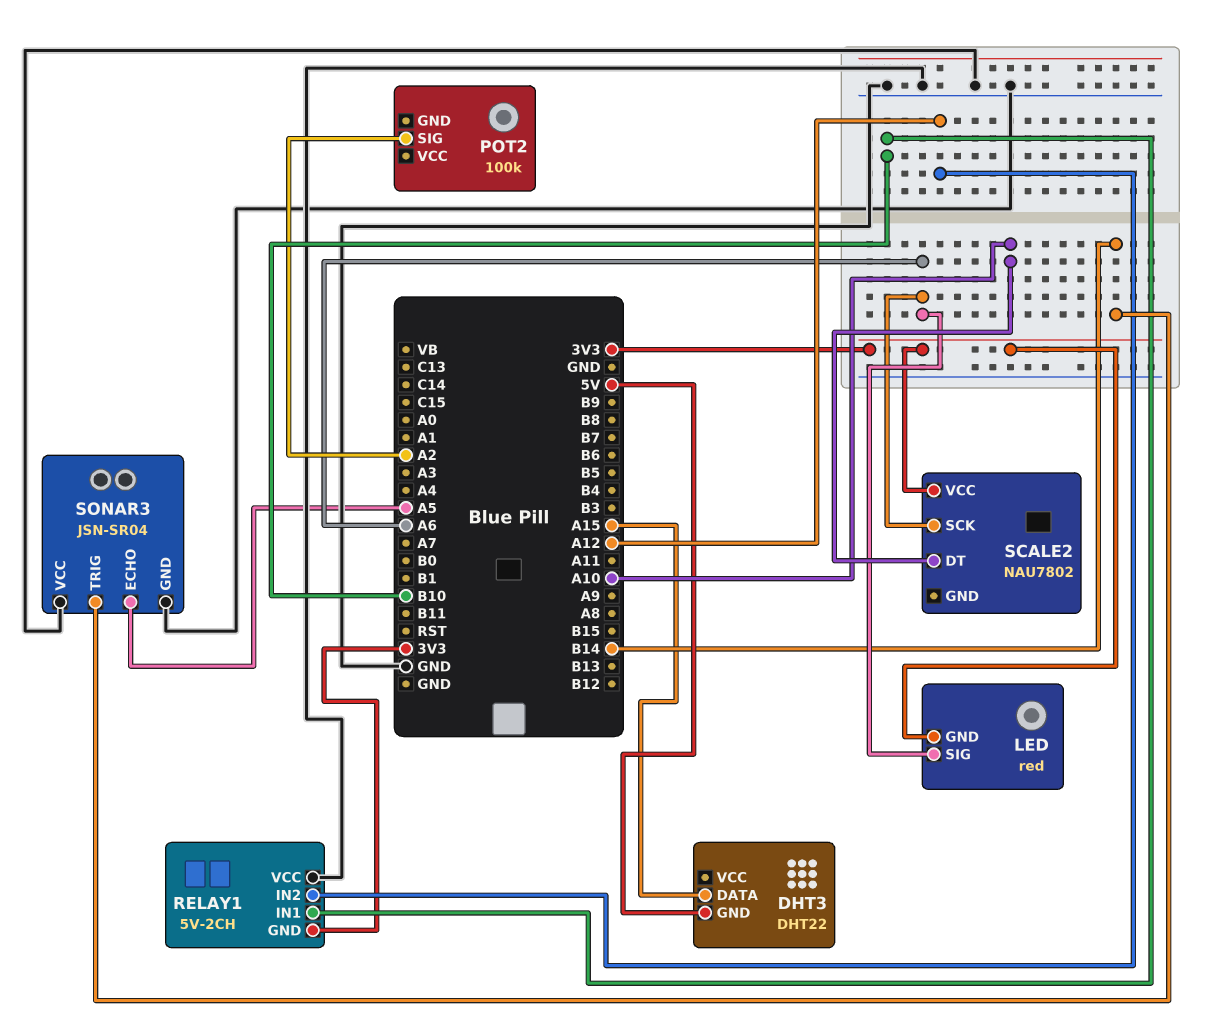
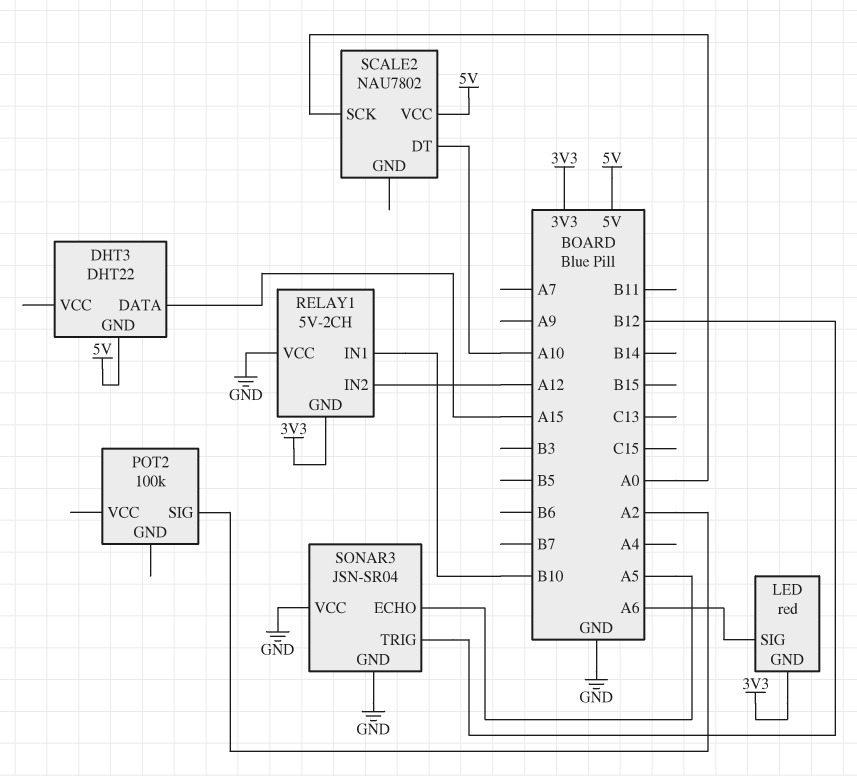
SCALE2 pin SCK: A6 -> A0
SCALE2 pin VCC: 3V3 -> 5V
SONAR3 pin TRIG: B14 -> B12

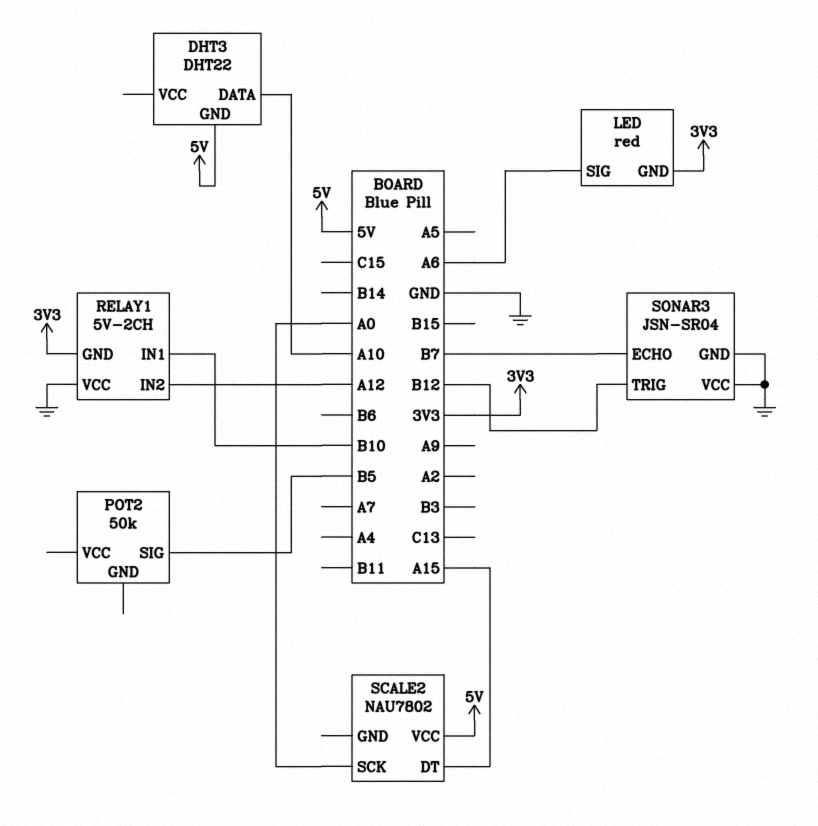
DHT3 pin DATA: A15 -> A10
POT2: 100k -> 50k
POT2 pin SIG: A2 -> B5
SCALE2 pin DT: A10 -> A15
SONAR3 pin ECHO: A5 -> B7

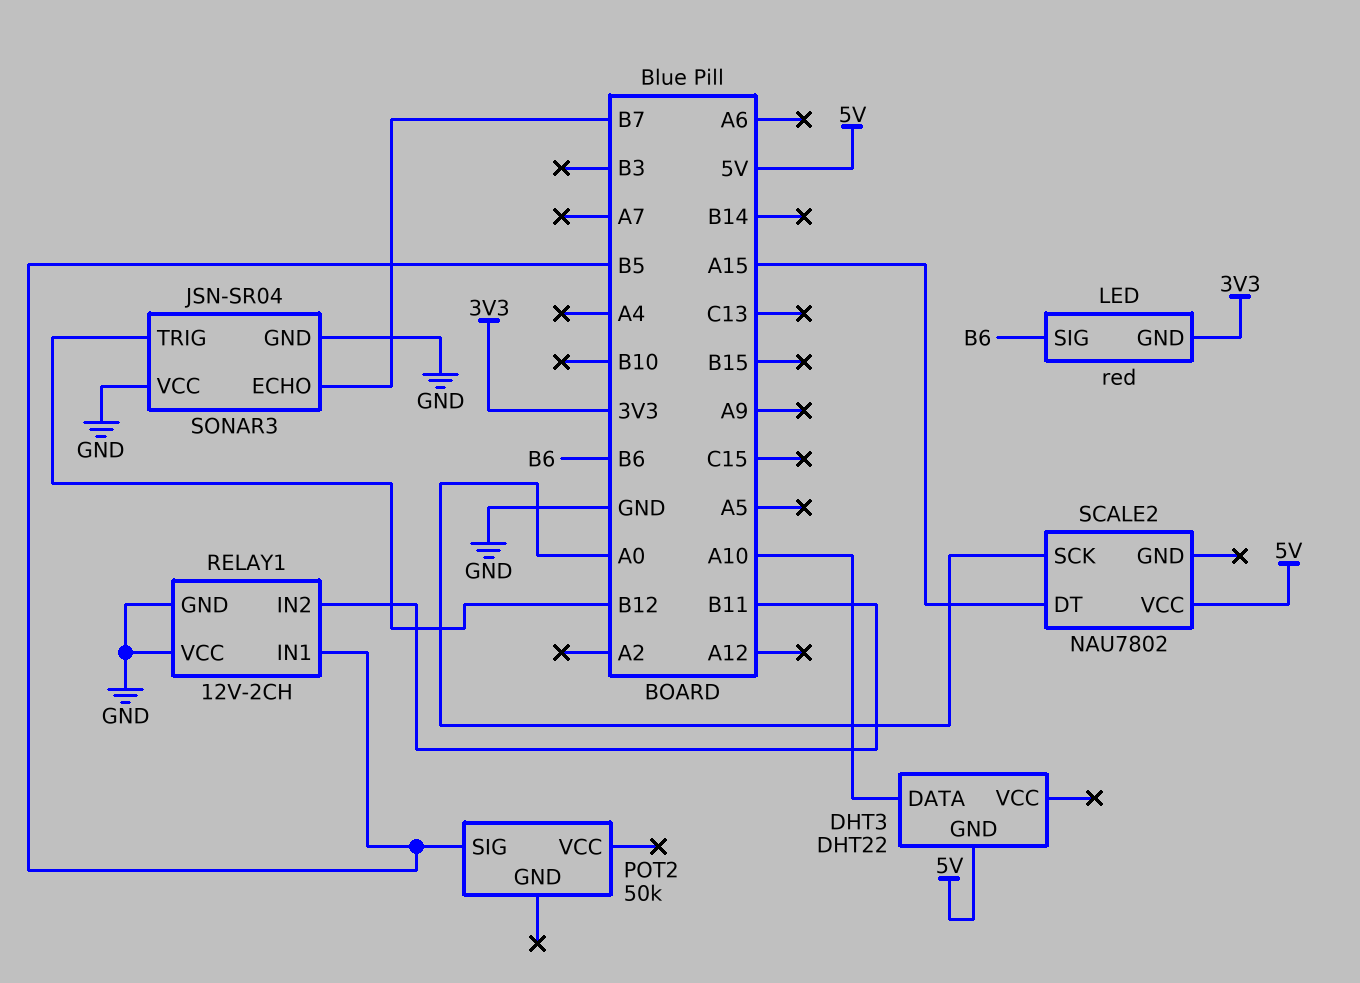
LED pin SIG: A6 -> B6
RELAY1: 5V-2CH -> 12V-2CH
RELAY1 pin GND: 3V3 -> GND
RELAY1 pin IN1: B10 -> B5
RELAY1 pin IN2: A12 -> B11

